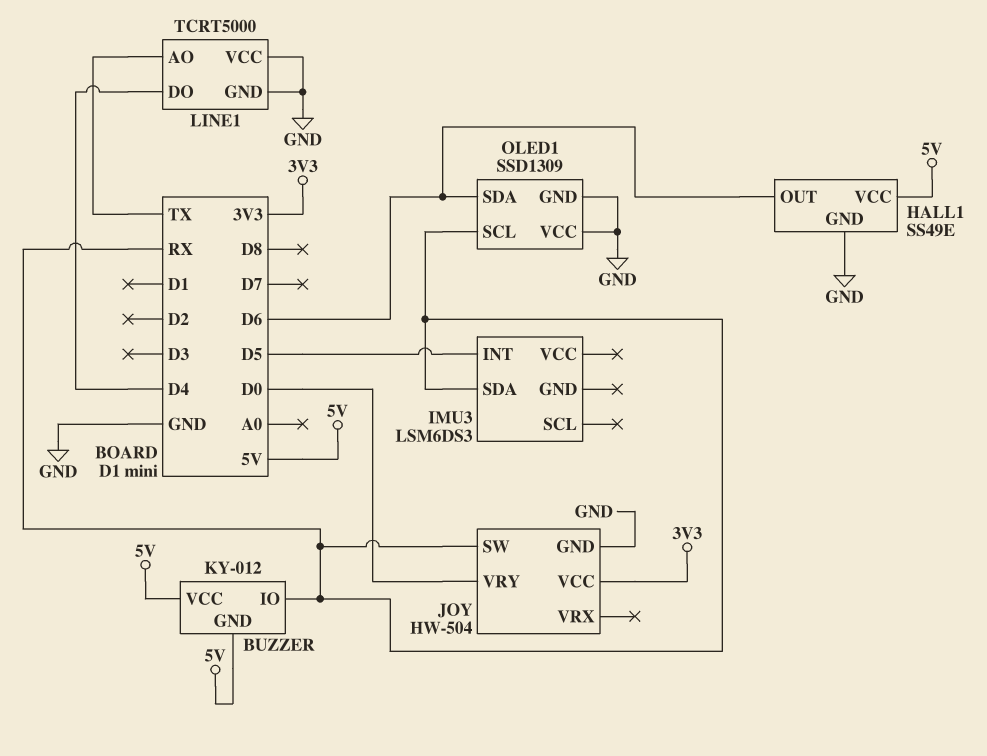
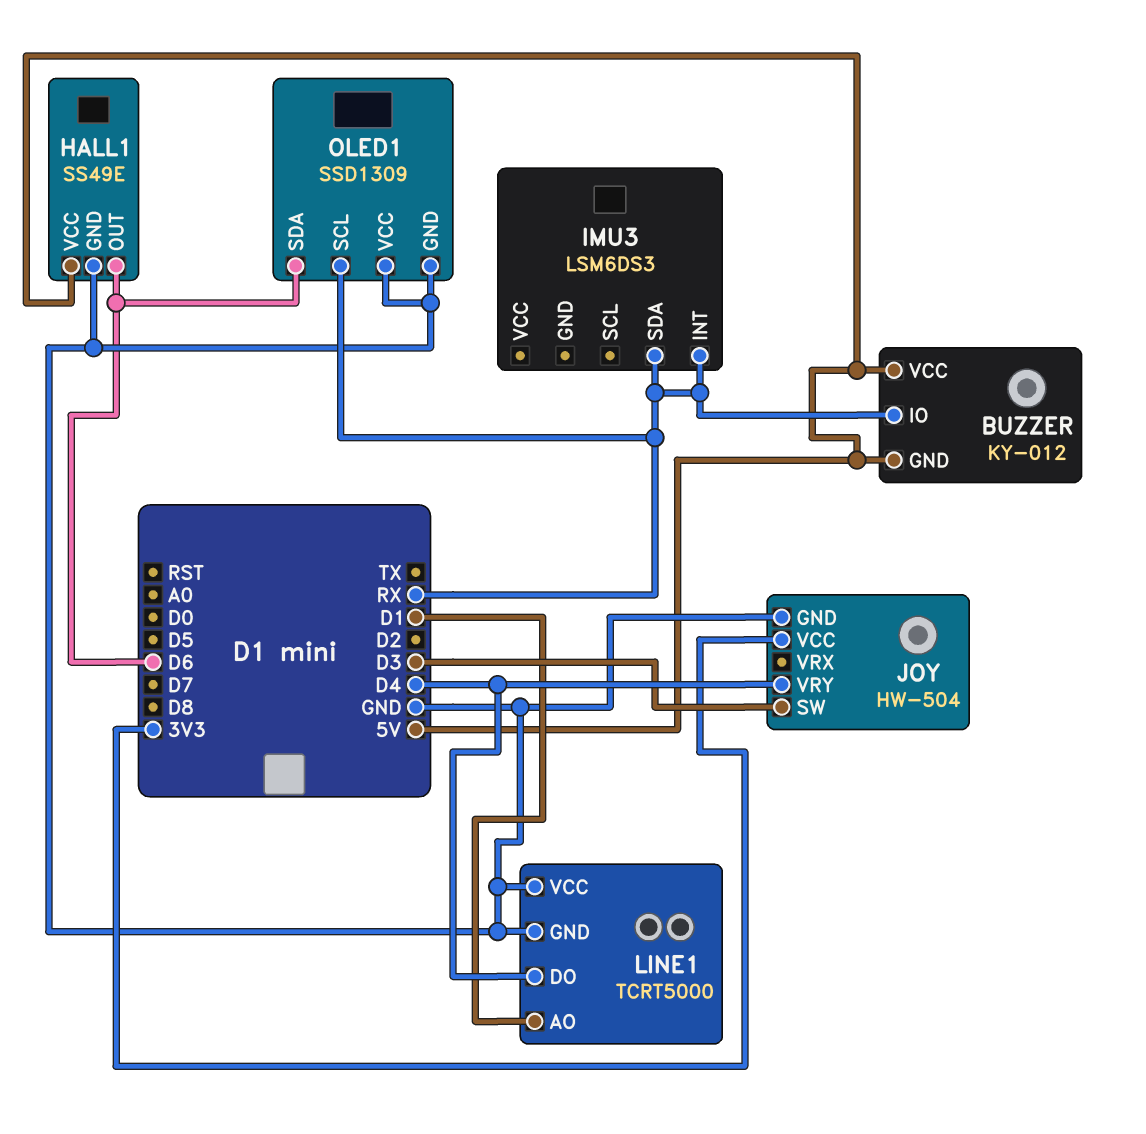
IMU3 pin INT: D5 -> RX
JOY pin SW: RX -> D3
JOY pin VRY: D0 -> D4
LINE1 pin AO: TX -> D1

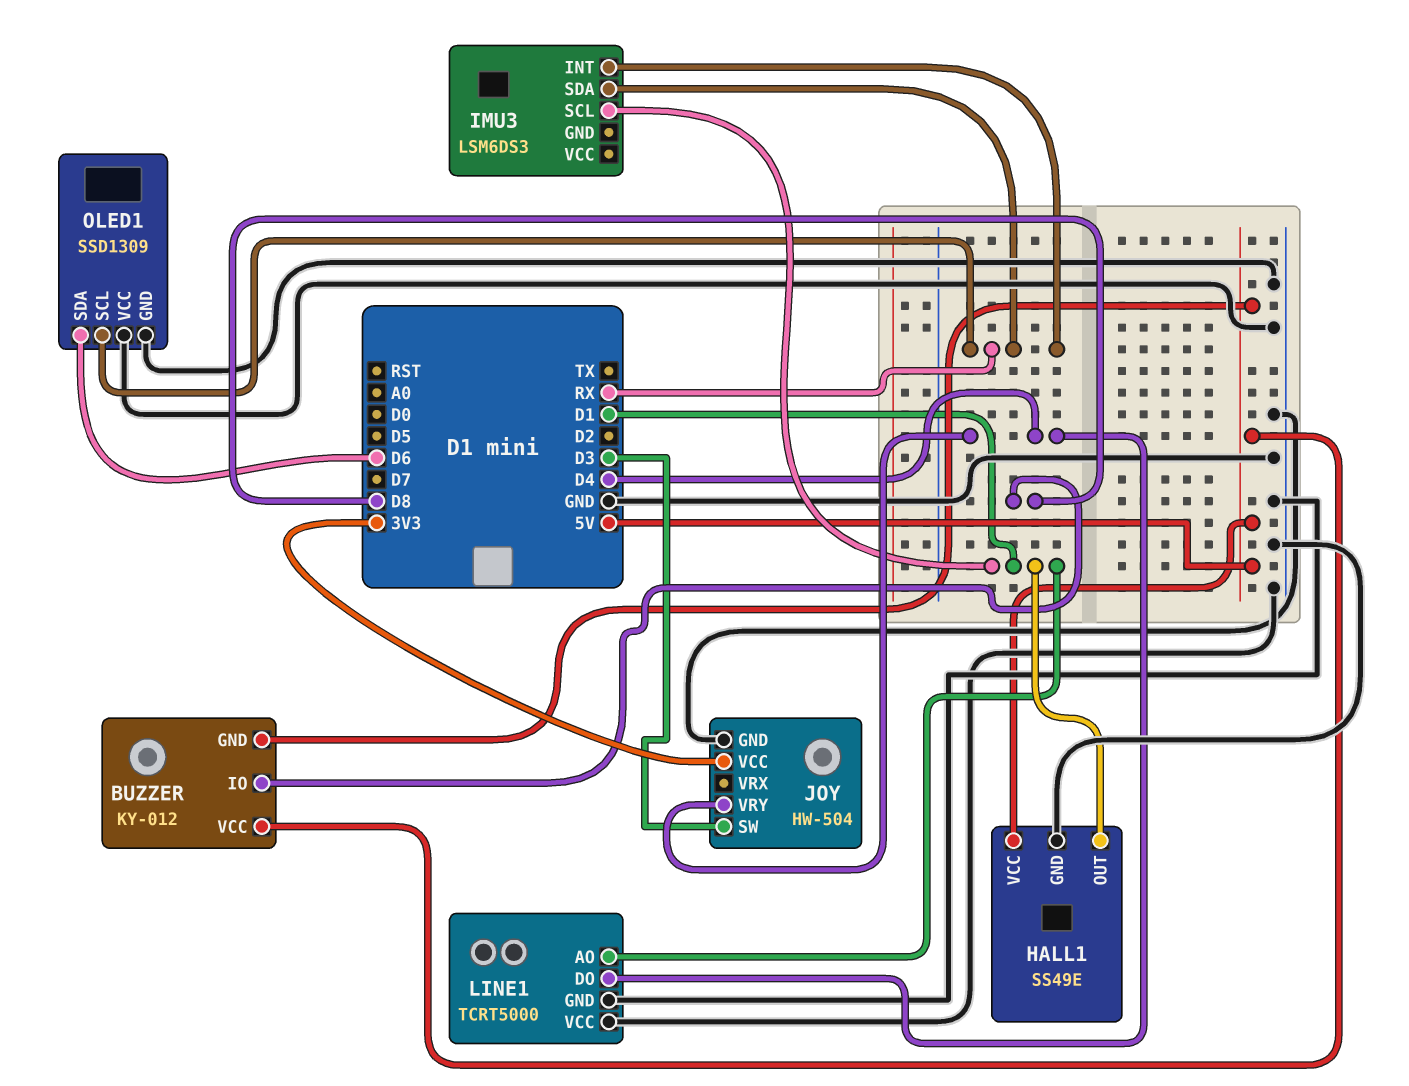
BUZZER pin IO: RX -> D8
HALL1 pin OUT: D6 -> D1
IMU3 pin SCL: none -> D1

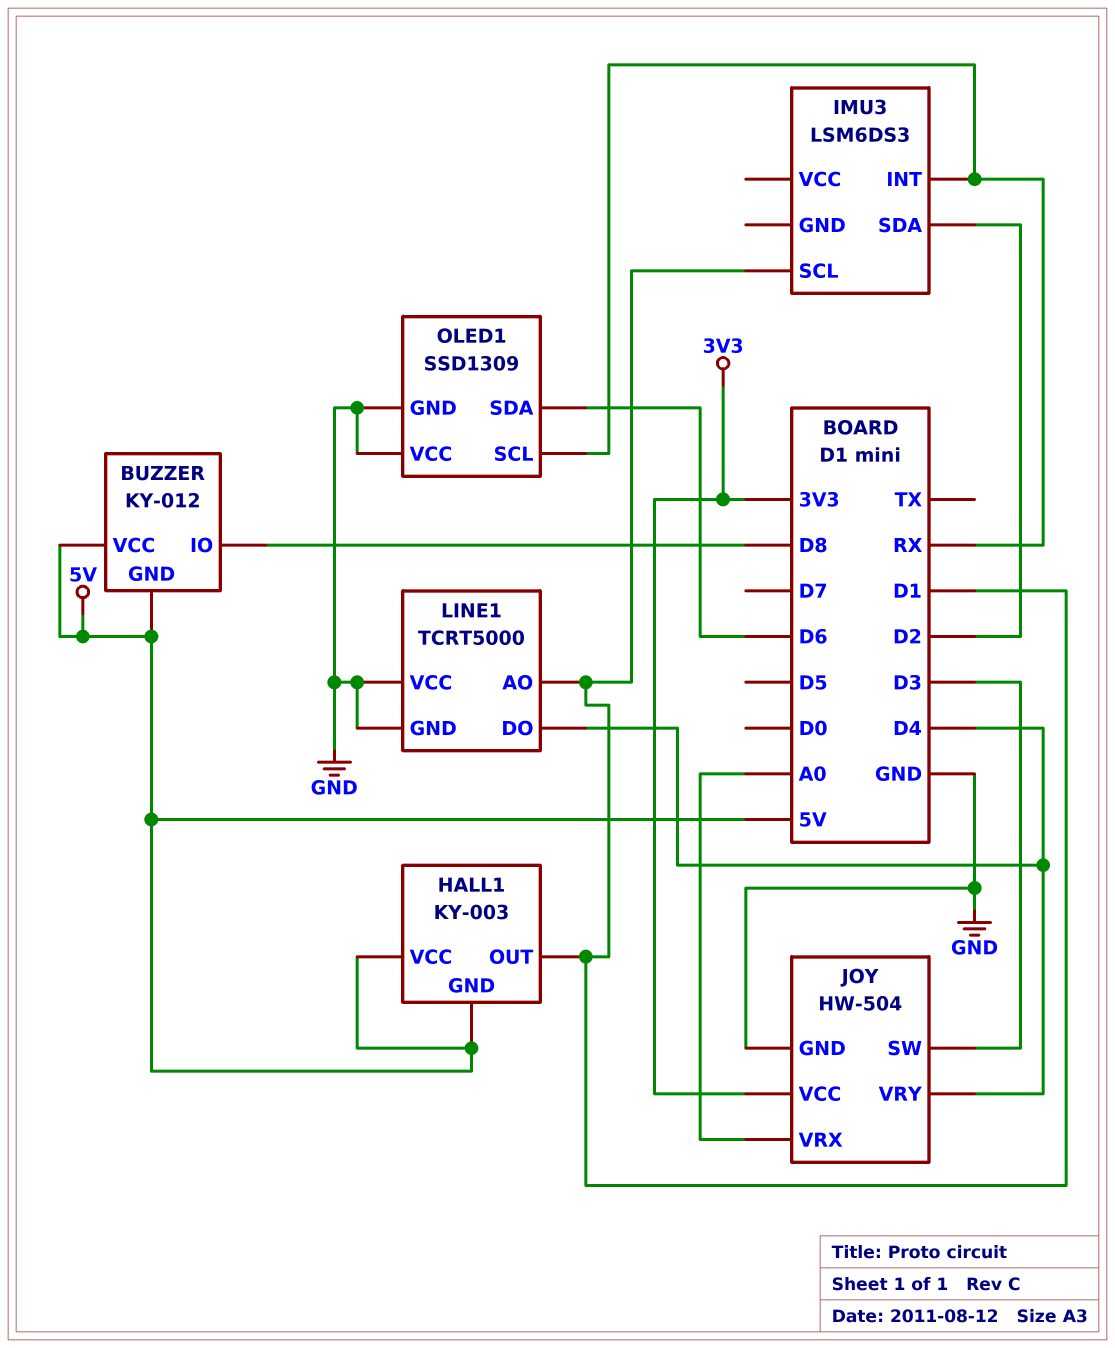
HALL1: SS49E -> KY-003
HALL1 pin GND: GND -> 5V
IMU3 pin SDA: RX -> D2
JOY pin VRX: none -> A0

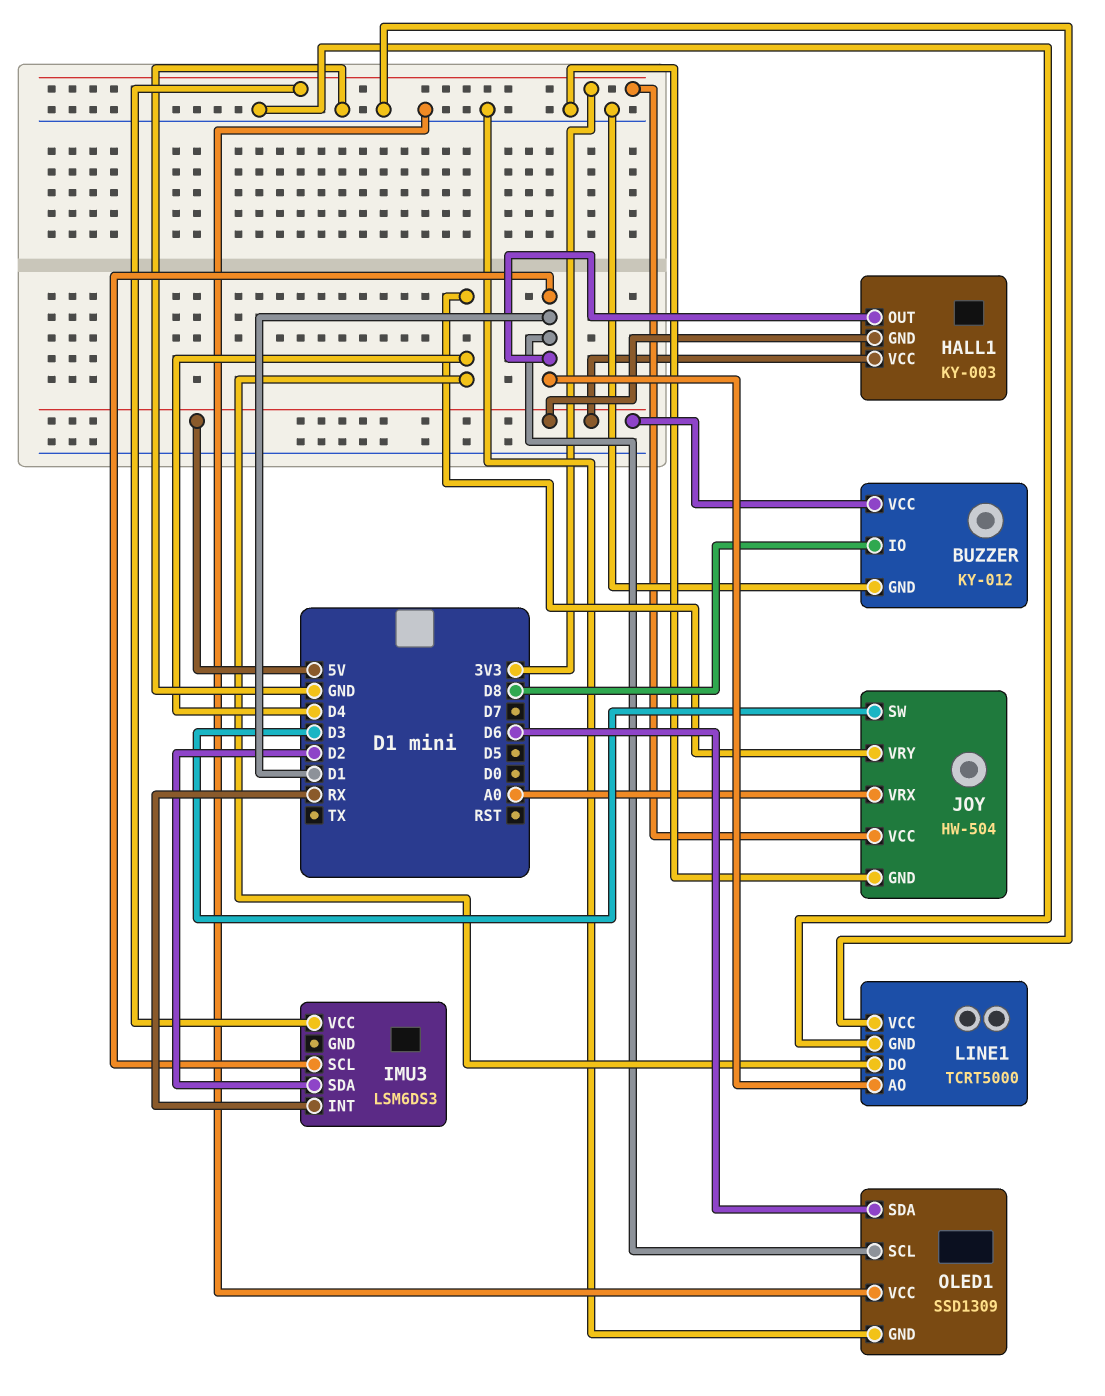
BUZZER pin GND: 5V -> GND
IMU3 pin VCC: none -> 3V3
OLED1 pin SCL: RX -> D1

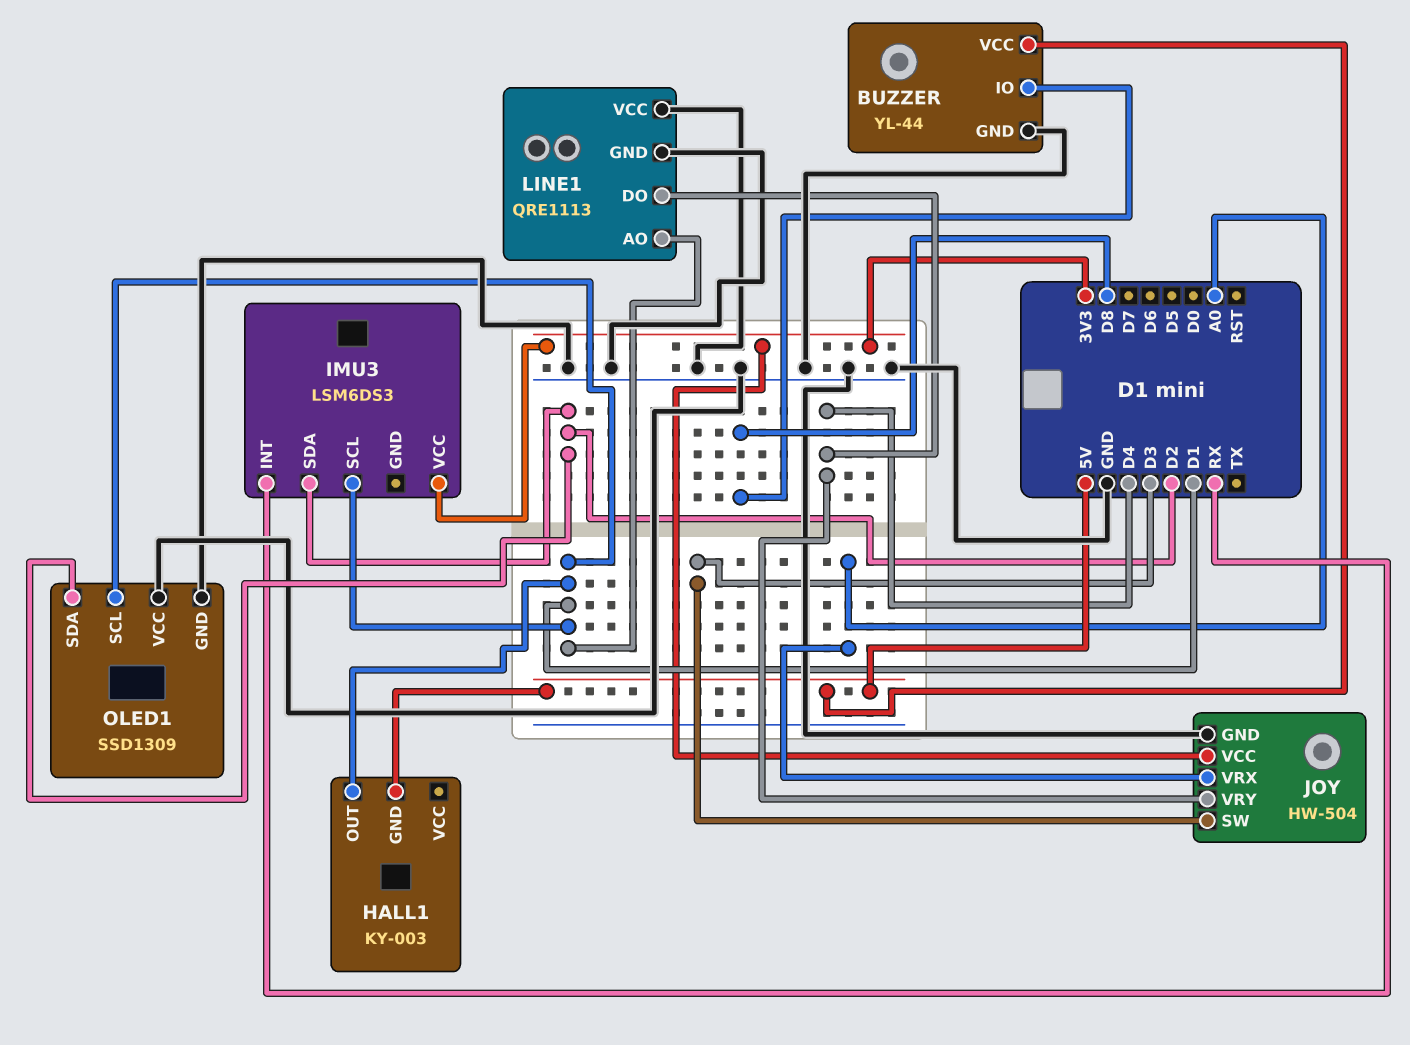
BUZZER: KY-012 -> YL-44
HALL1 pin VCC: 5V -> none
LINE1: TCRT5000 -> QRE1113
OLED1 pin SDA: D6 -> D2

